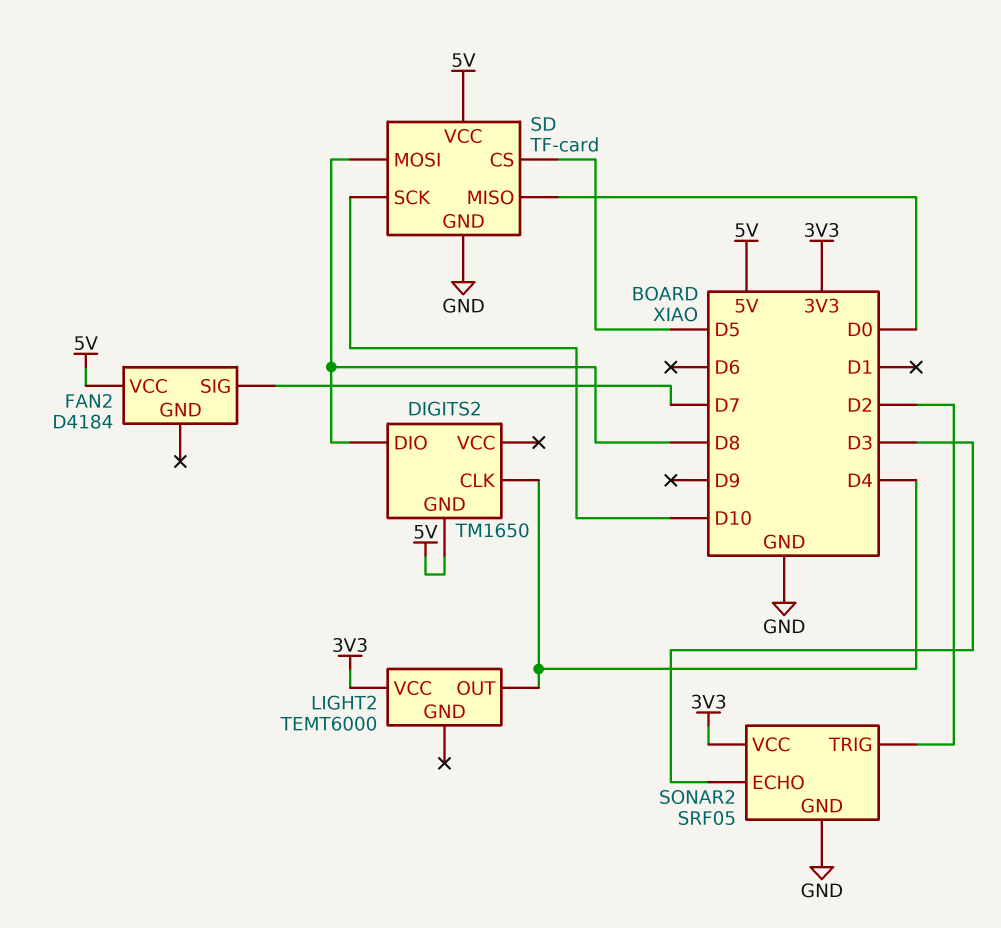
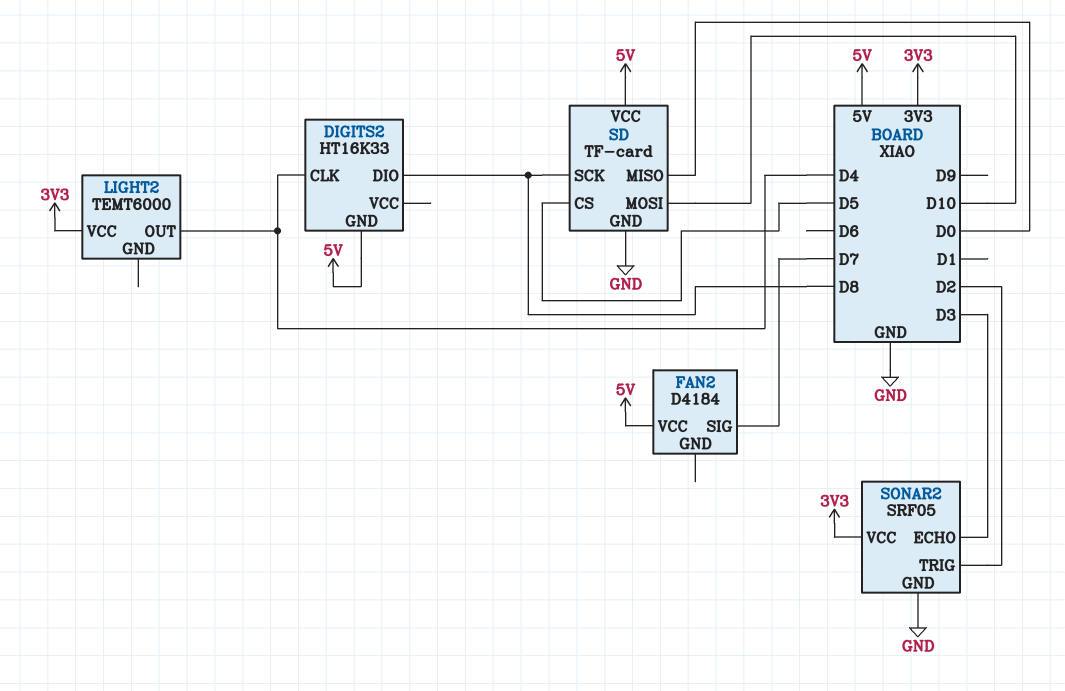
DIGITS2: TM1650 -> HT16K33
SD pin MOSI: D8 -> D10
SD pin SCK: D10 -> D8

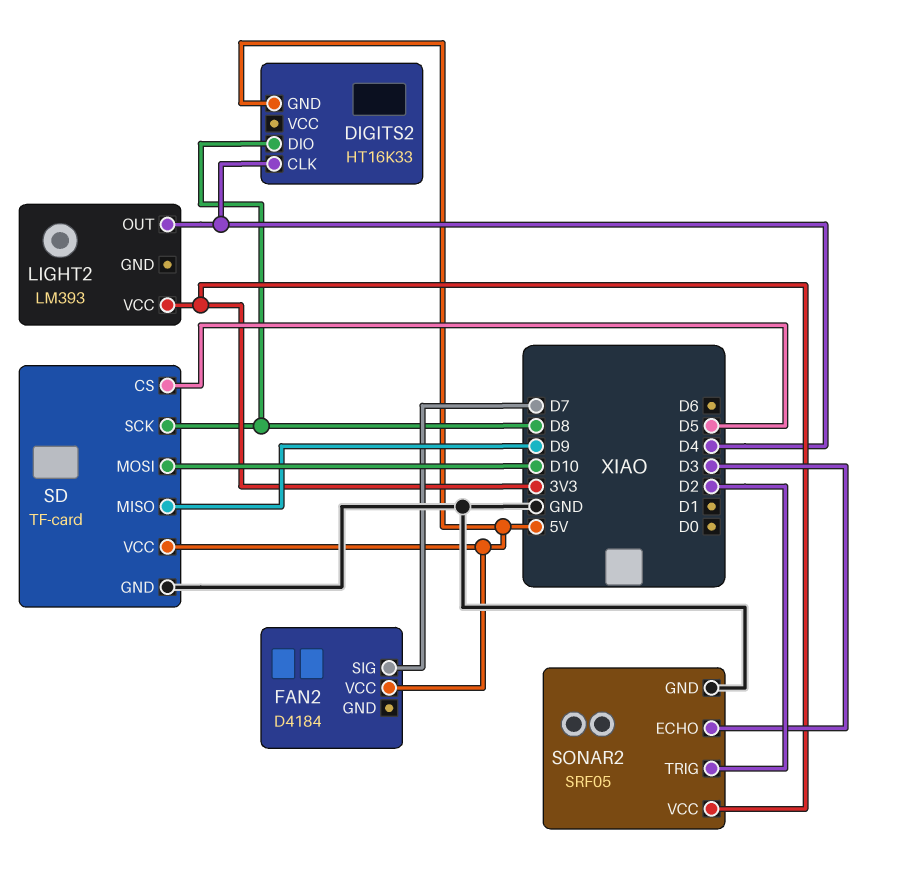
LIGHT2: TEMT6000 -> LM393
SD pin MISO: D0 -> D9

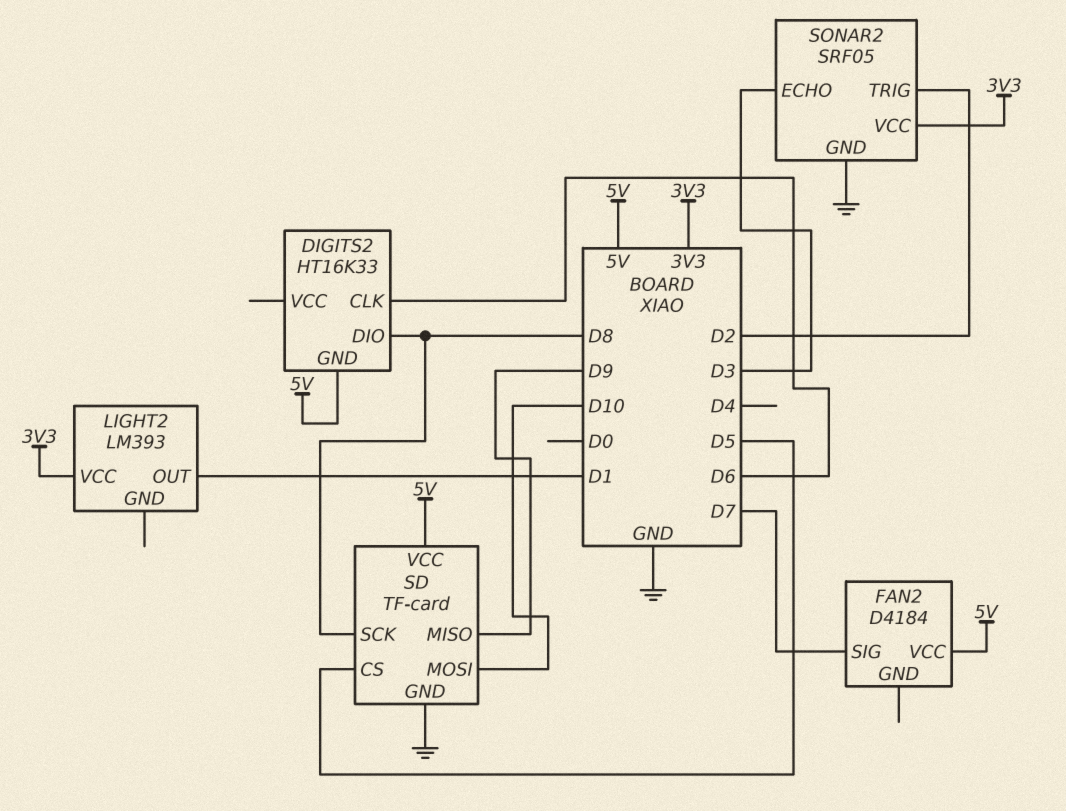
DIGITS2 pin CLK: D4 -> D6
LIGHT2 pin OUT: D4 -> D1

